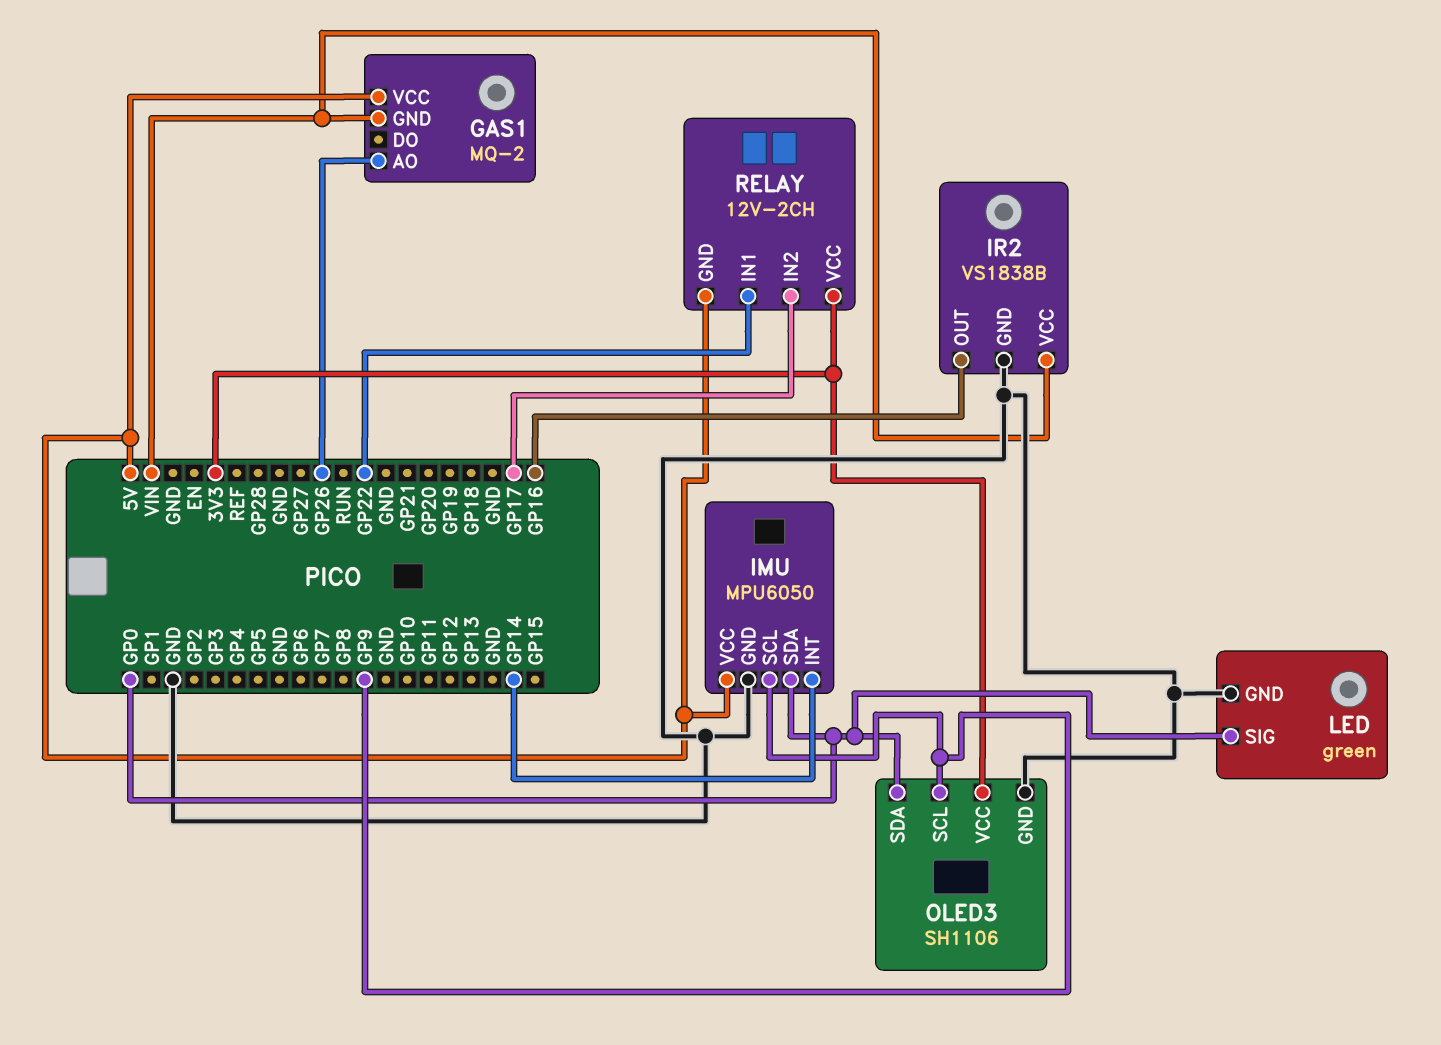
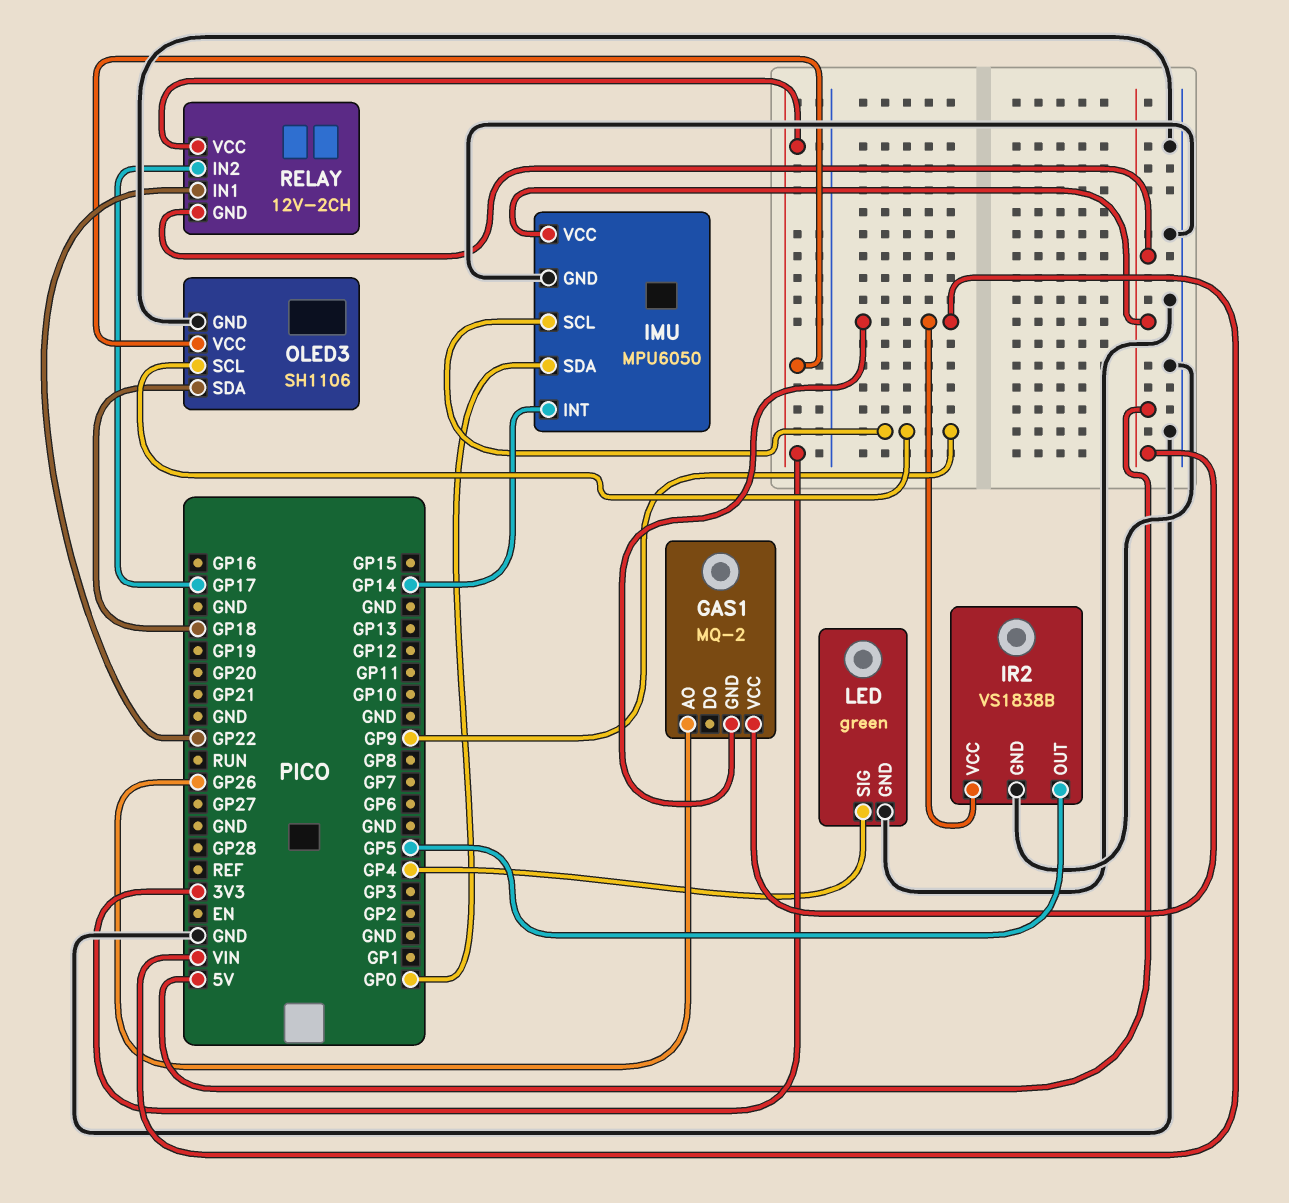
IR2 pin OUT: GP16 -> GP5
LED pin SIG: GP0 -> GP4
OLED3 pin SDA: GP0 -> GP18

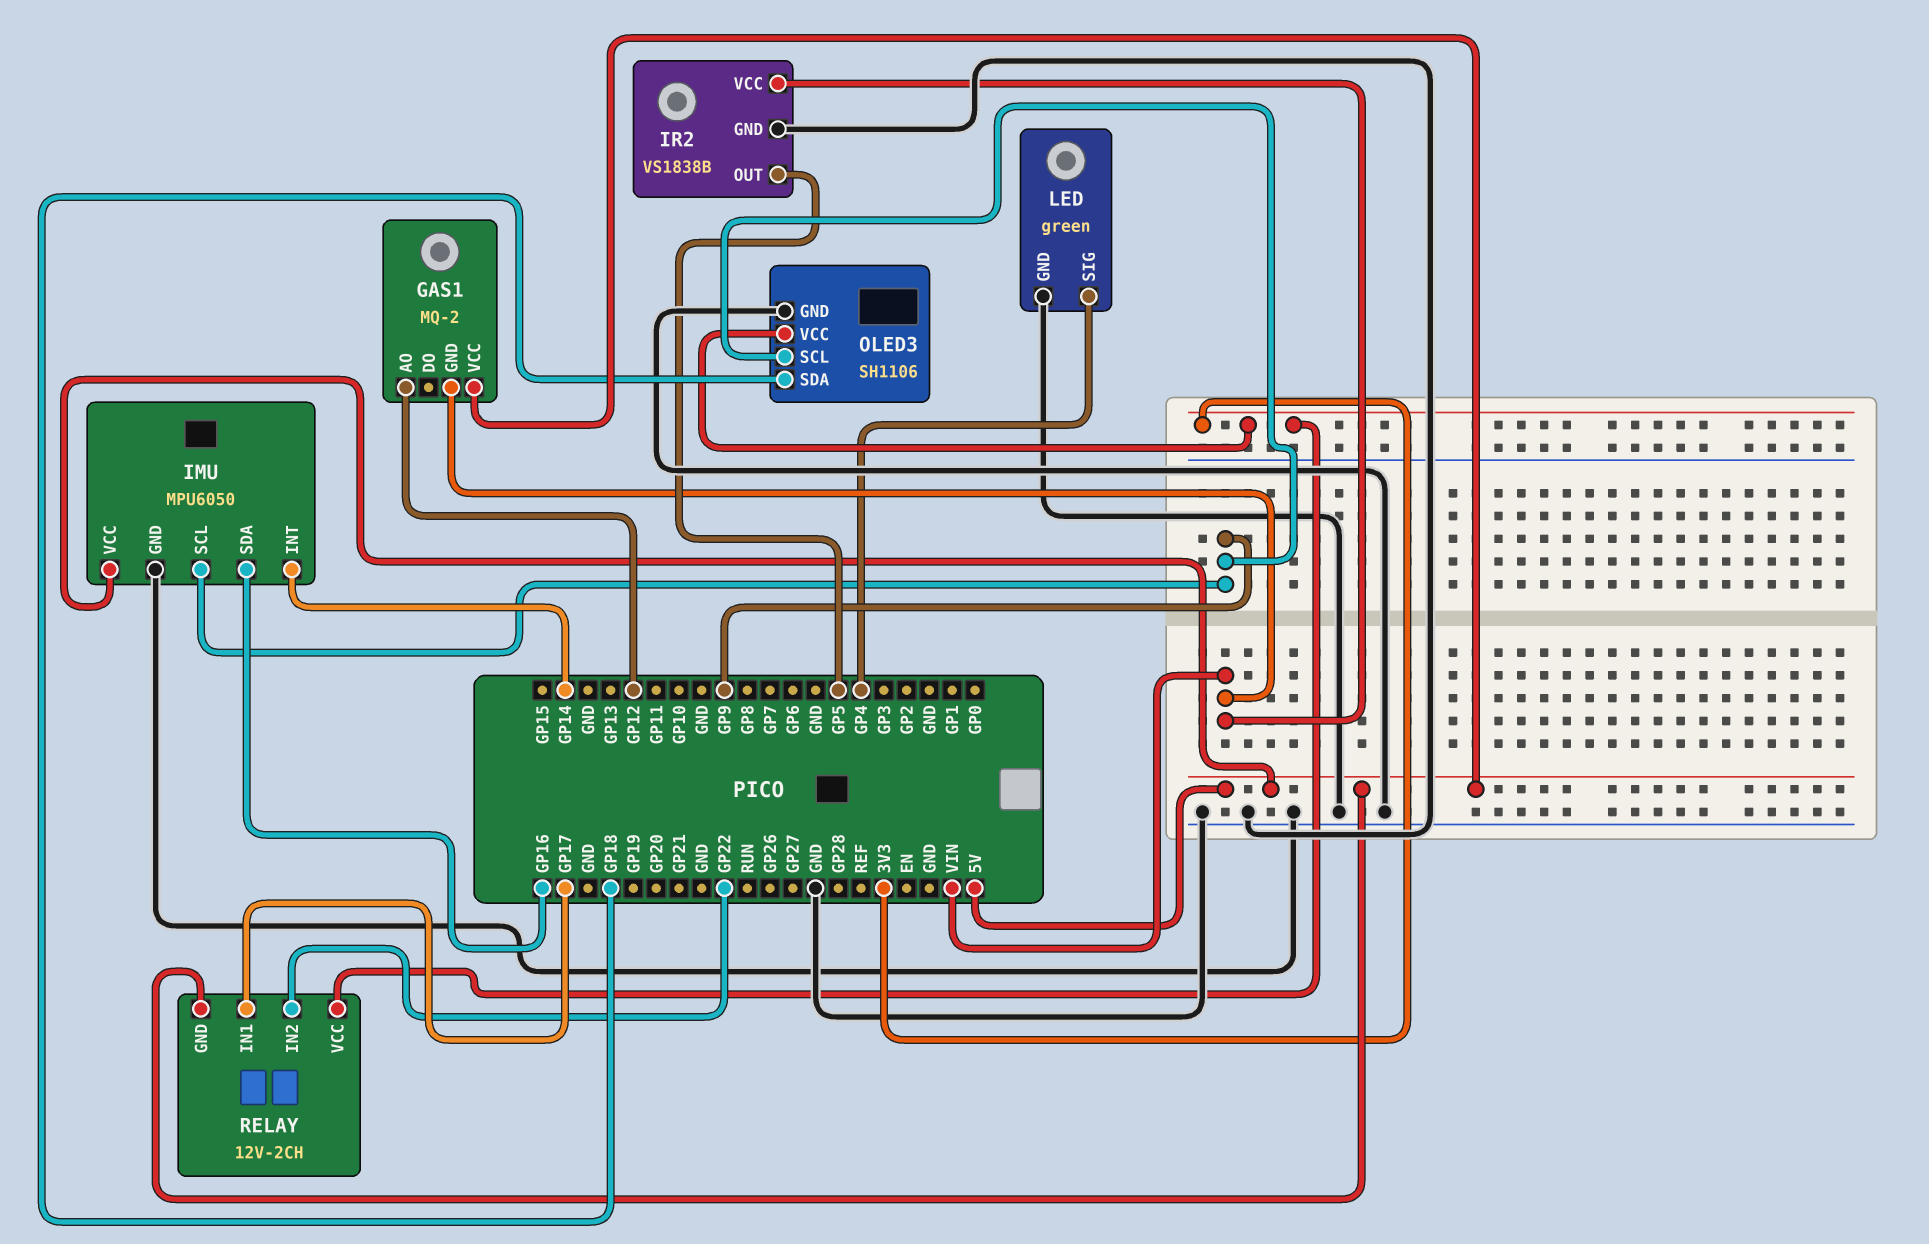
GAS1 pin AO: GP26 -> GP12
IMU pin SDA: GP0 -> GP16
RELAY pin IN1: GP22 -> GP17
RELAY pin IN2: GP17 -> GP22

